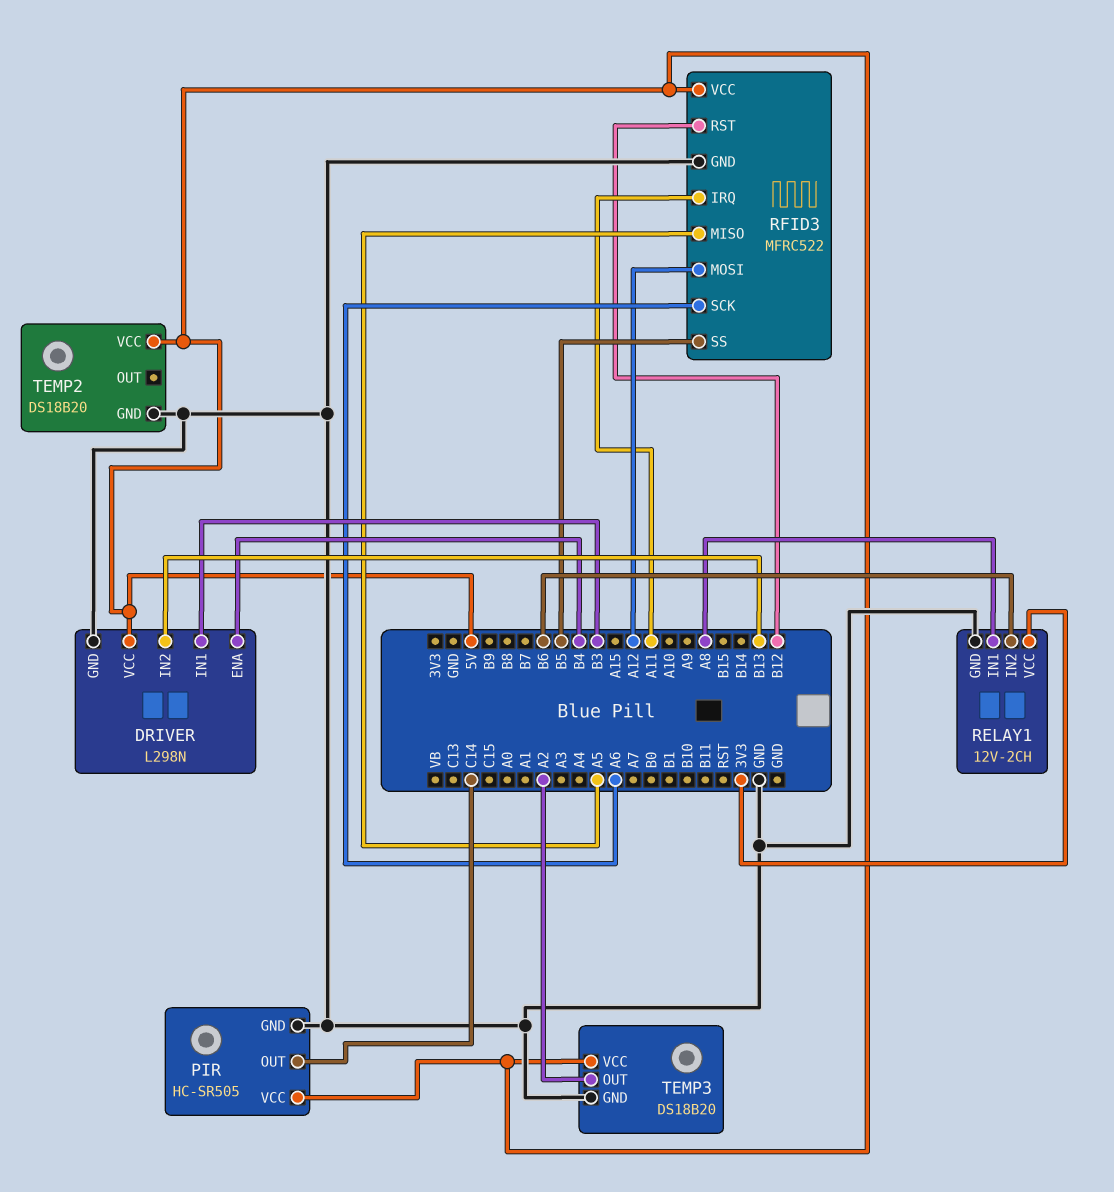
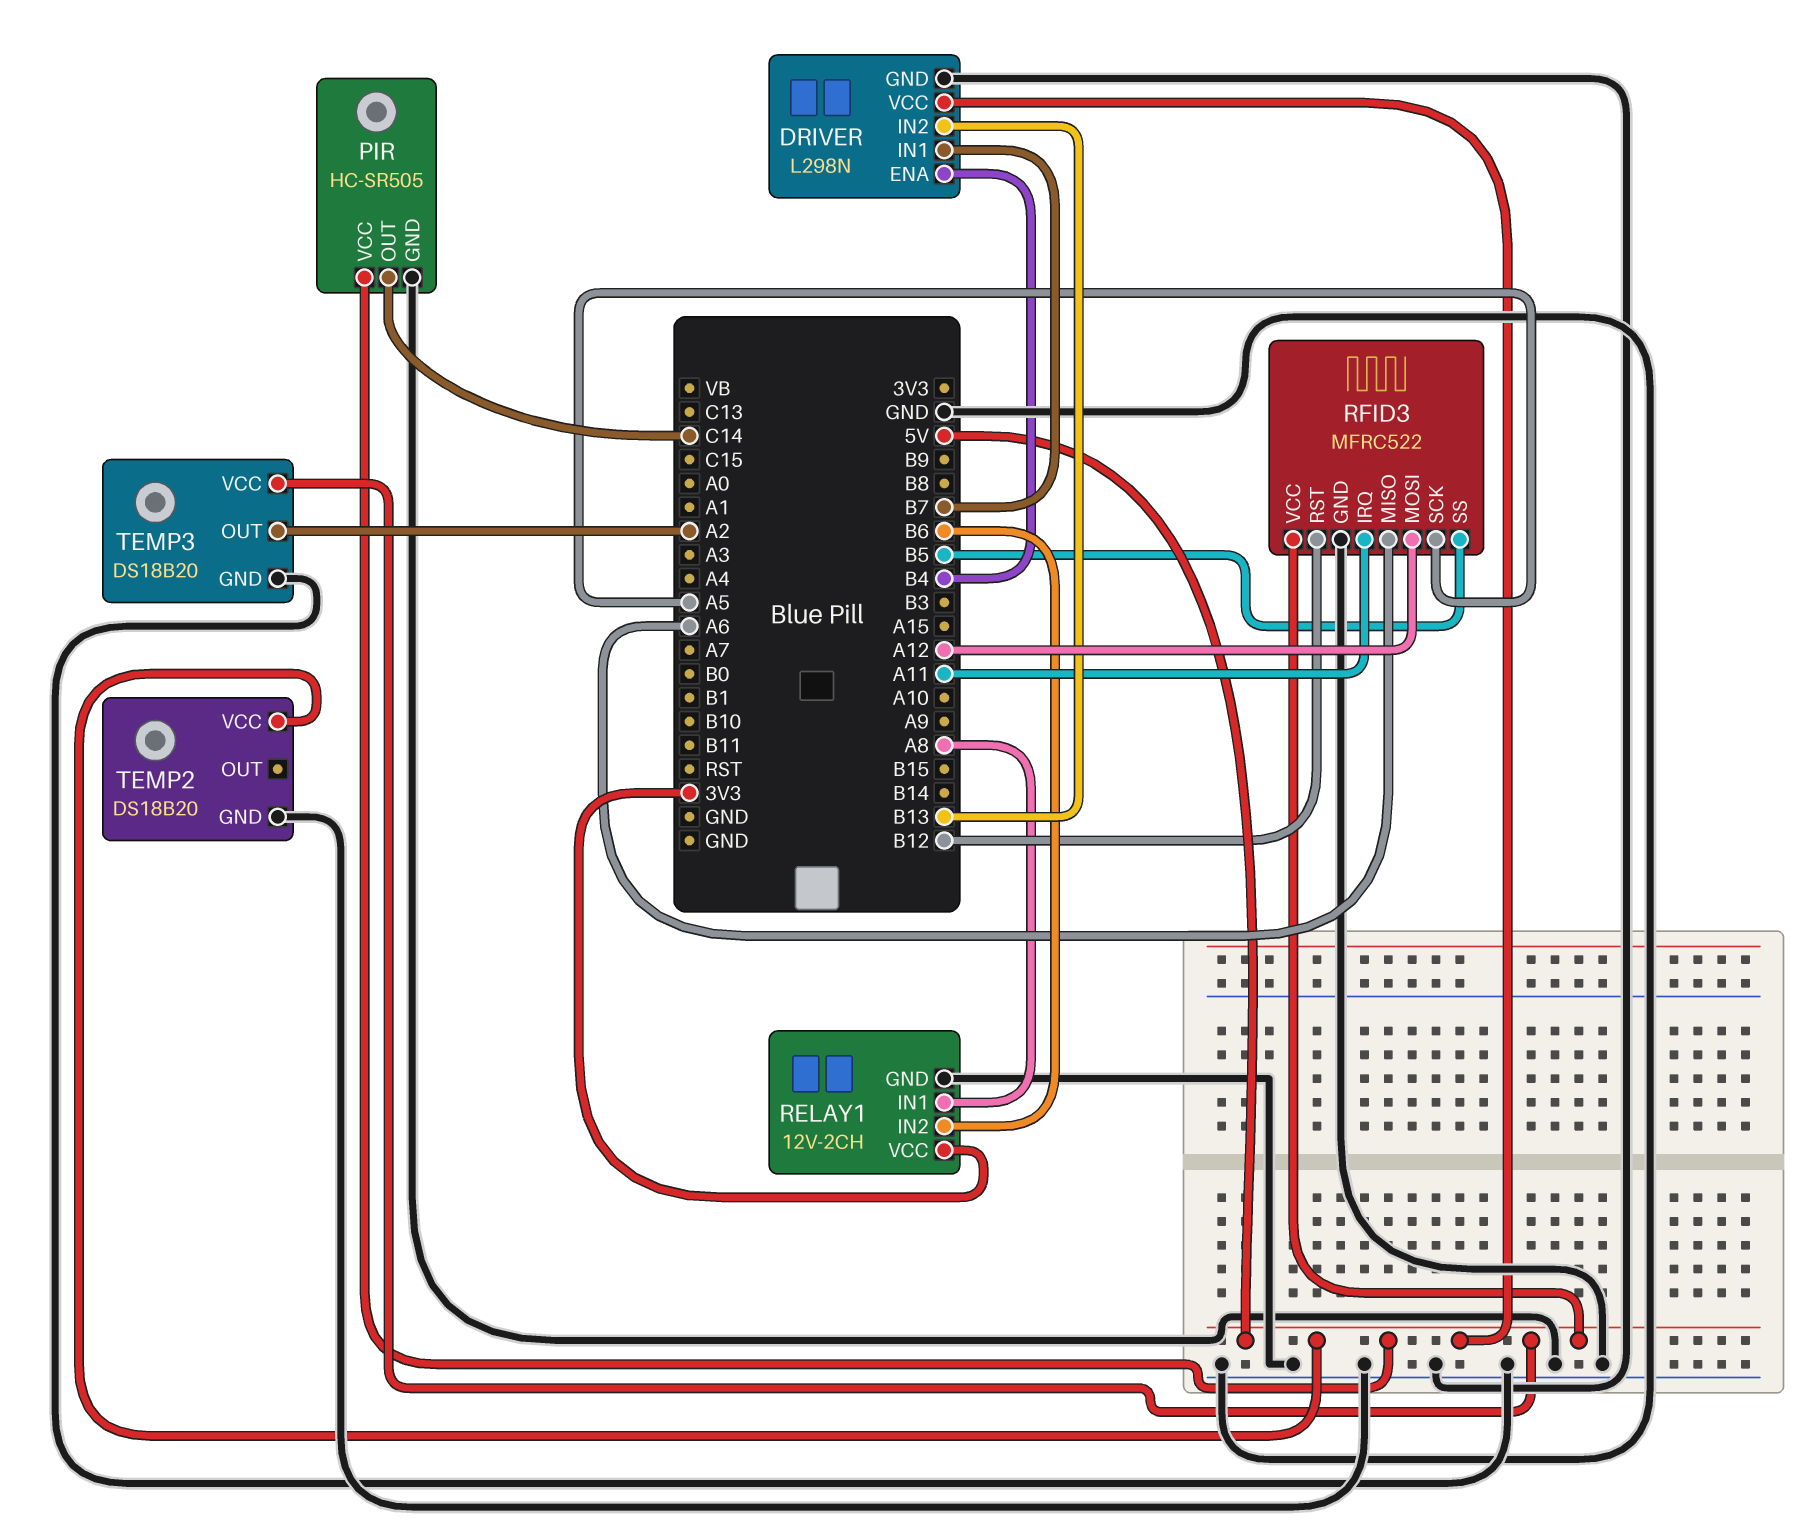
DRIVER pin IN1: B3 -> B7
RFID3 pin MISO: A5 -> A6
RFID3 pin SCK: A6 -> A5

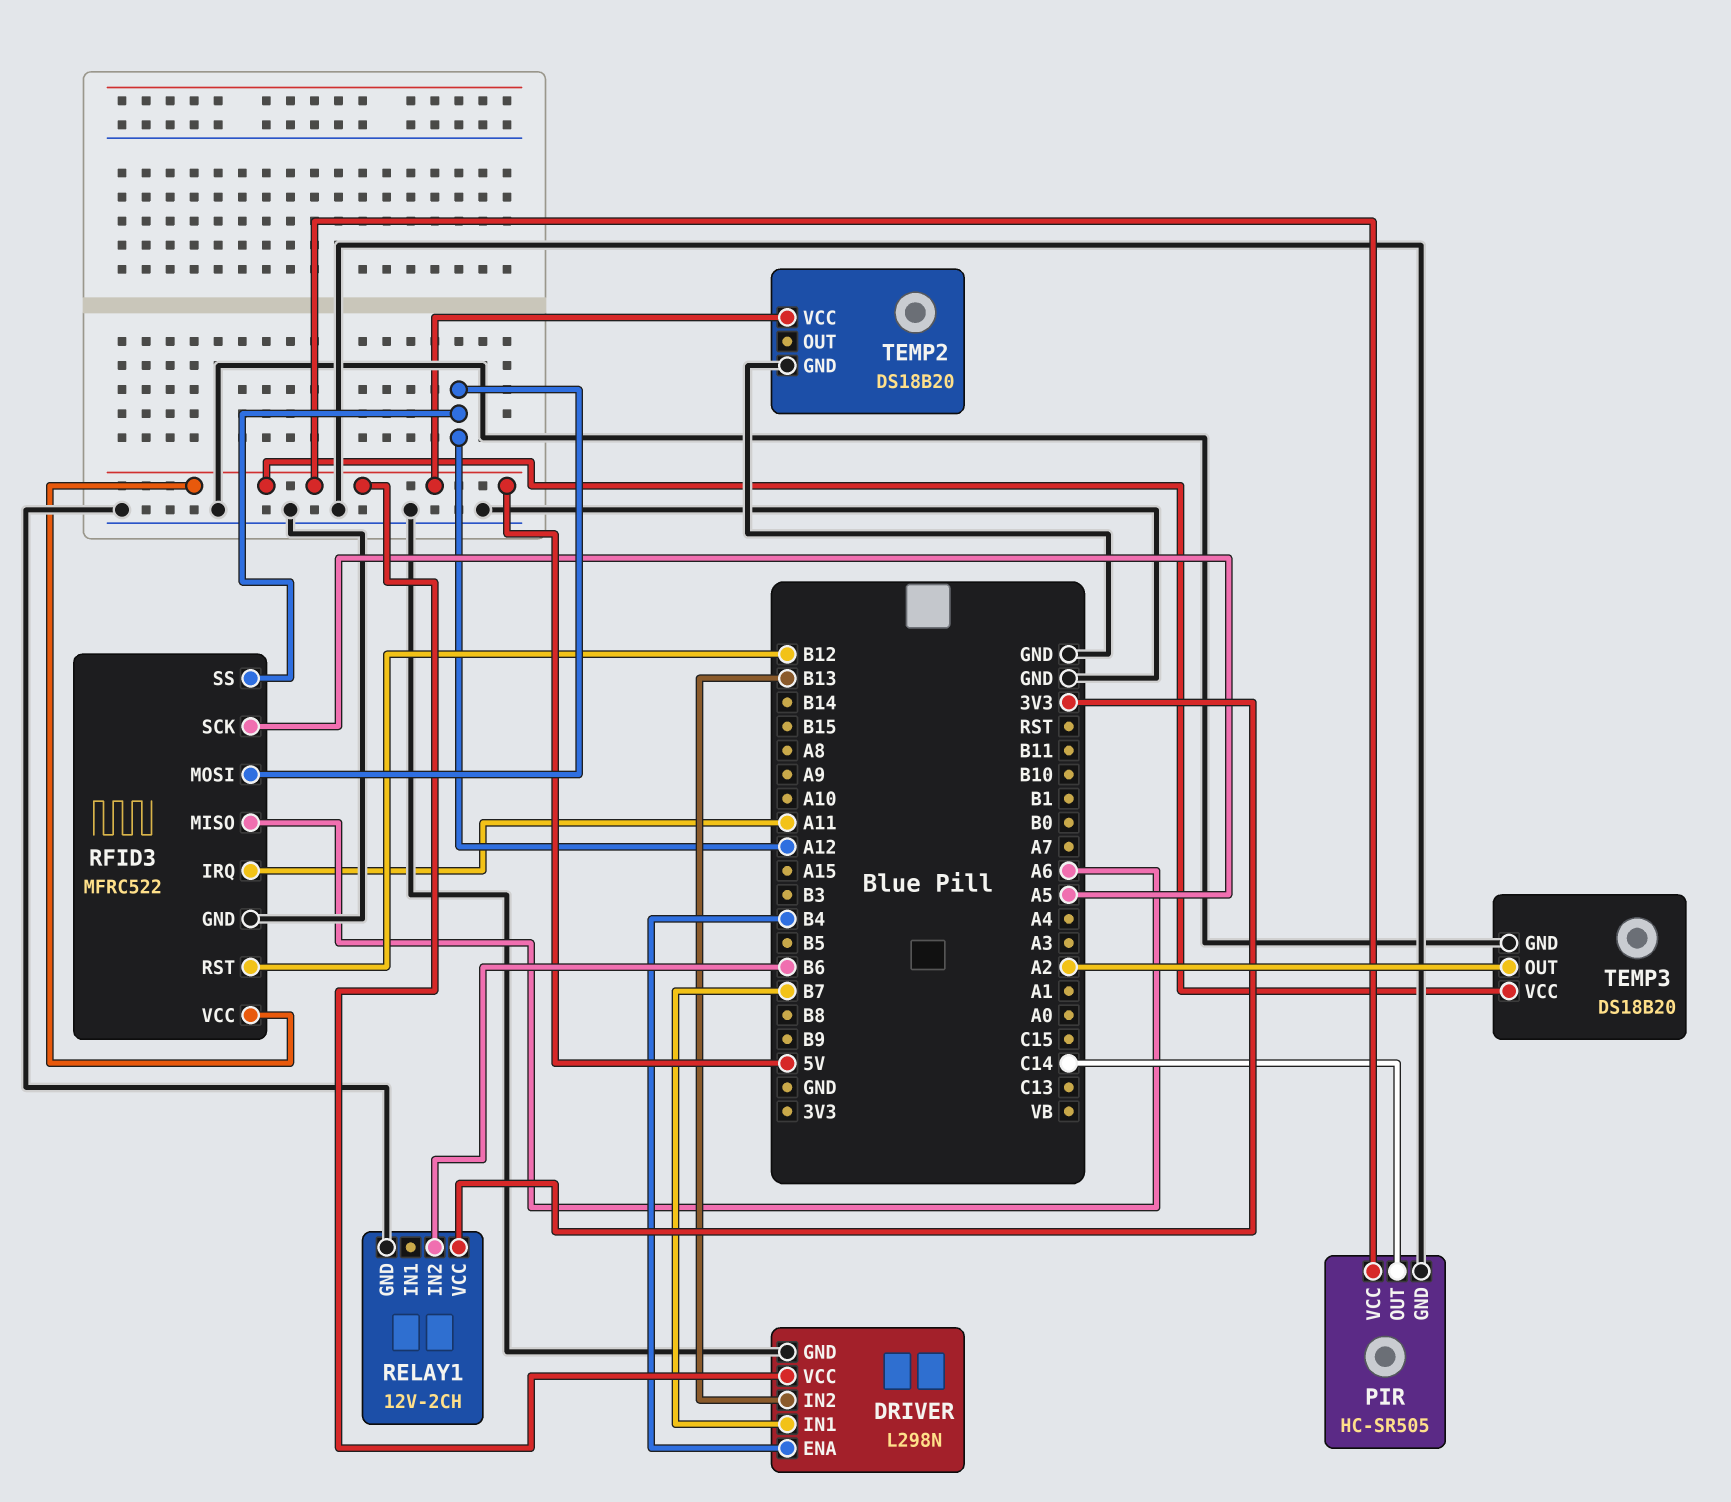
RELAY1 pin IN1: A8 -> none
RFID3 pin SS: B5 -> A12

